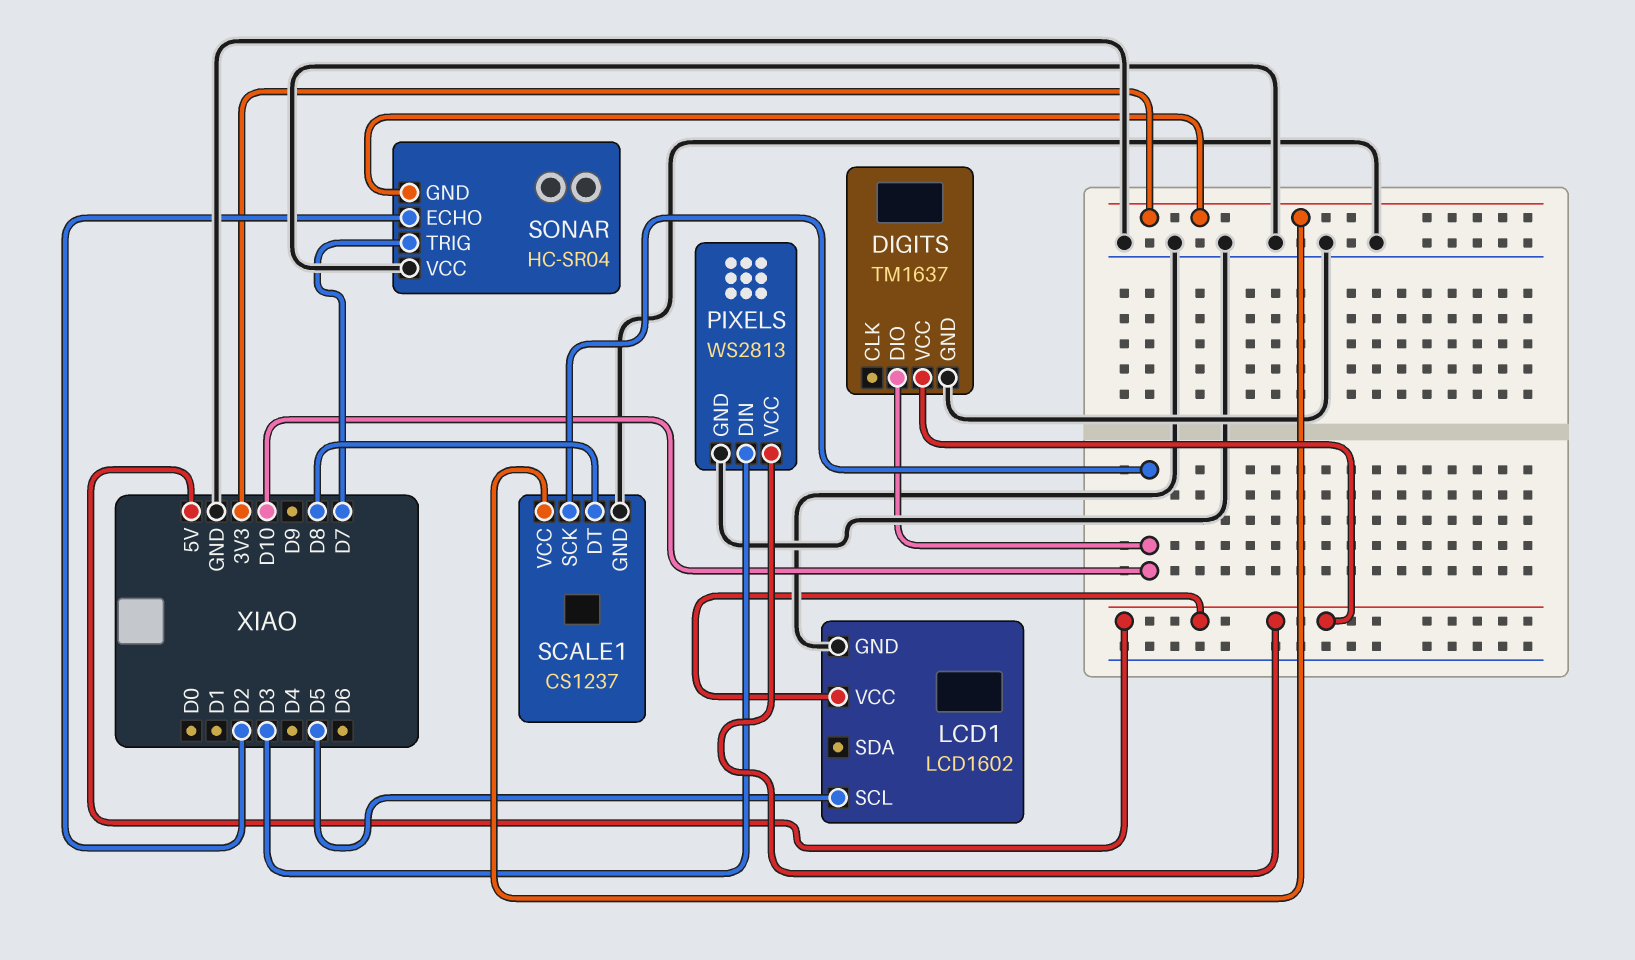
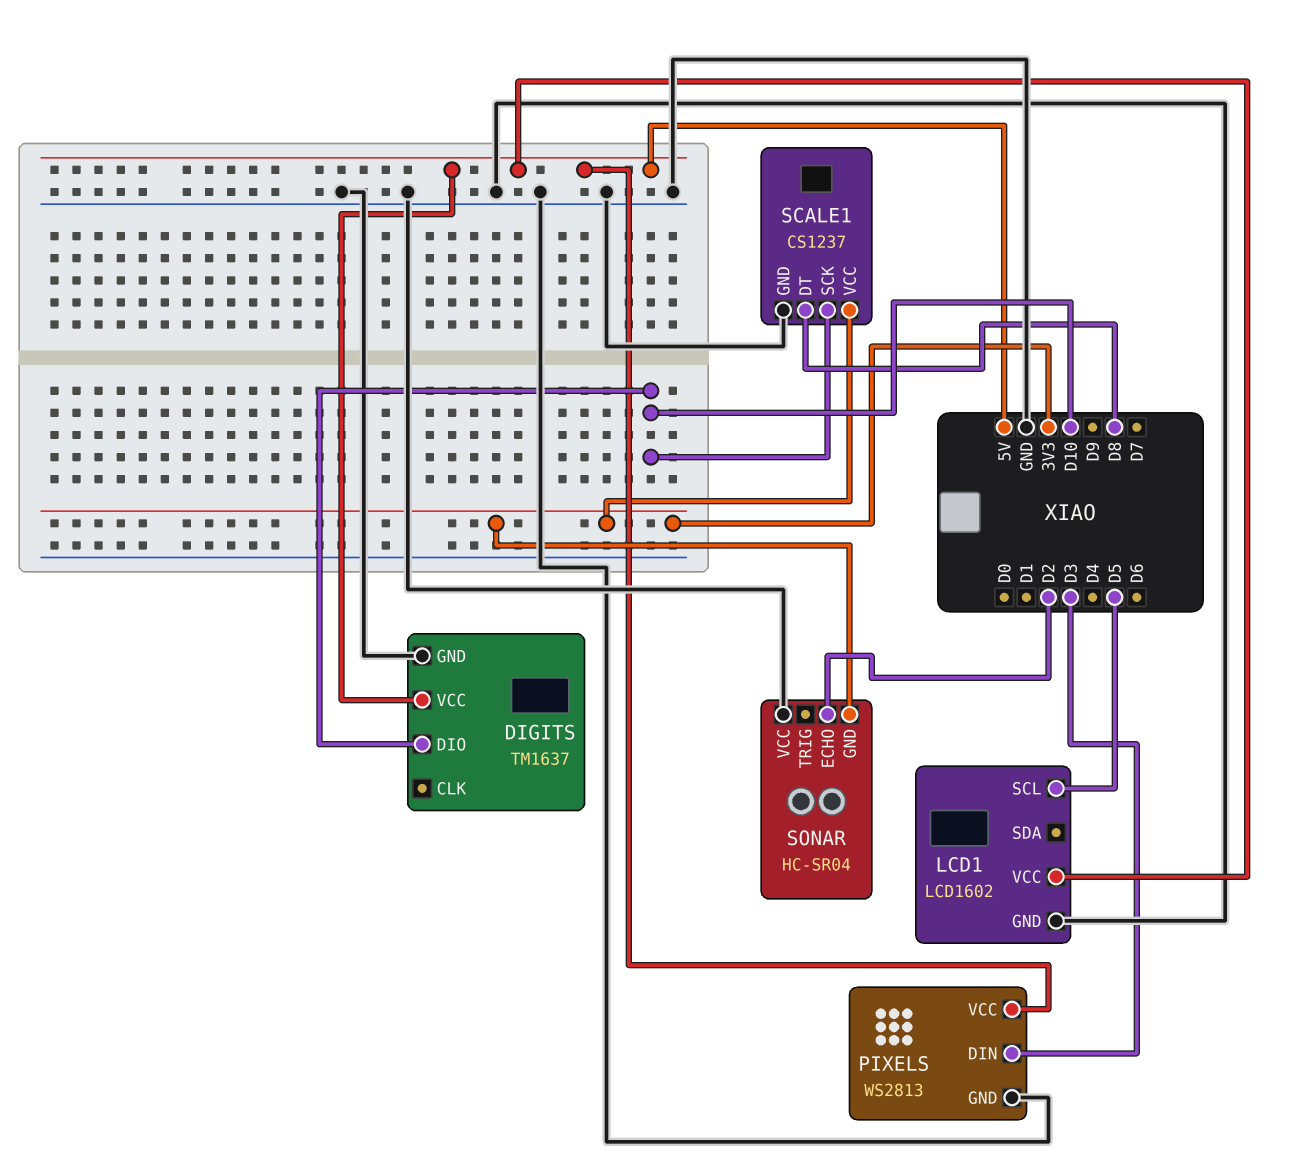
SONAR pin TRIG: D7 -> none

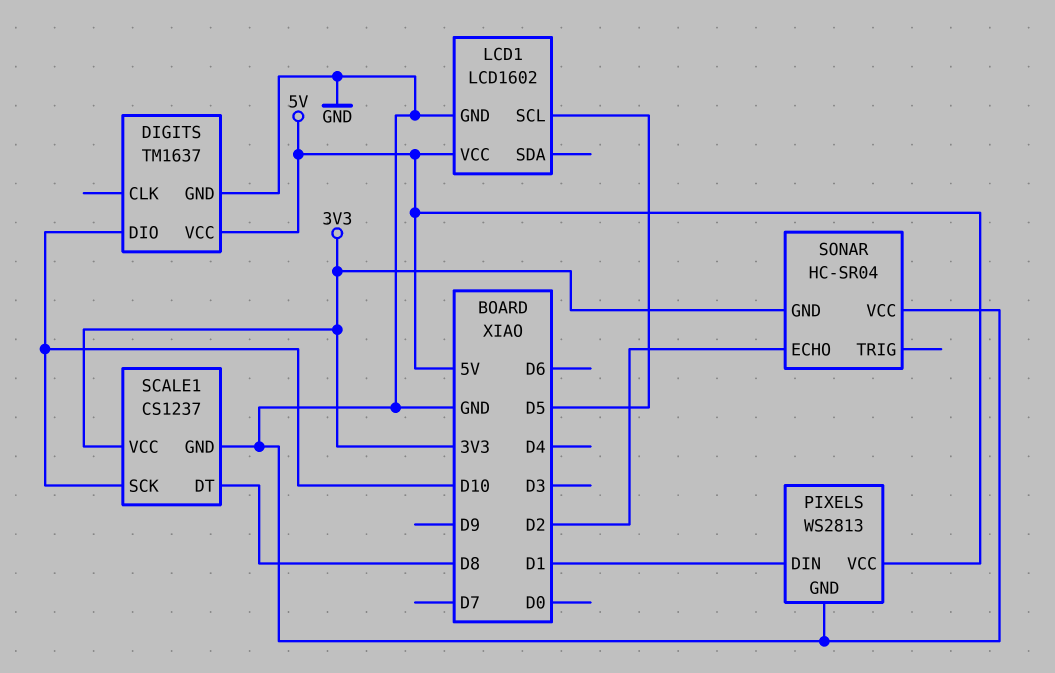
PIXELS pin DIN: D3 -> D1

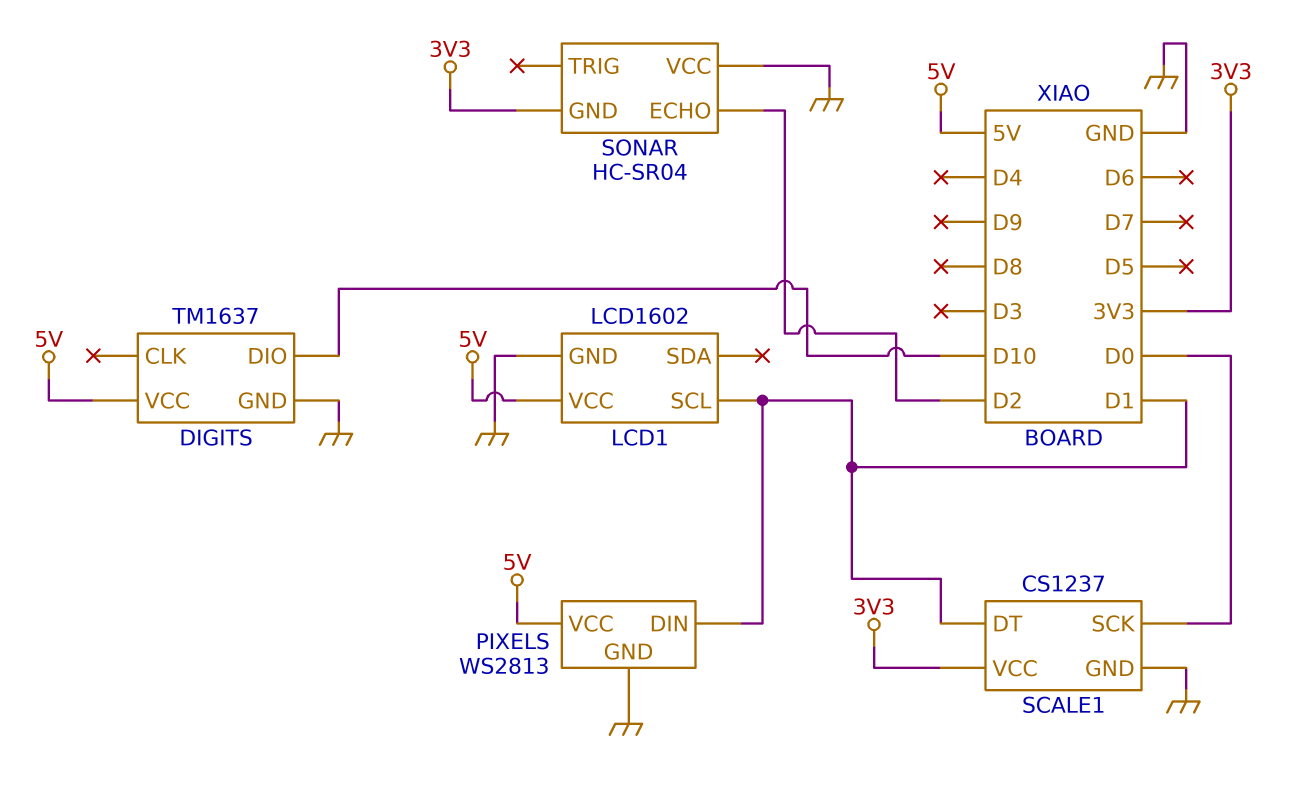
LCD1 pin SCL: D5 -> D1
SCALE1 pin DT: D8 -> D1
SCALE1 pin SCK: D10 -> D0

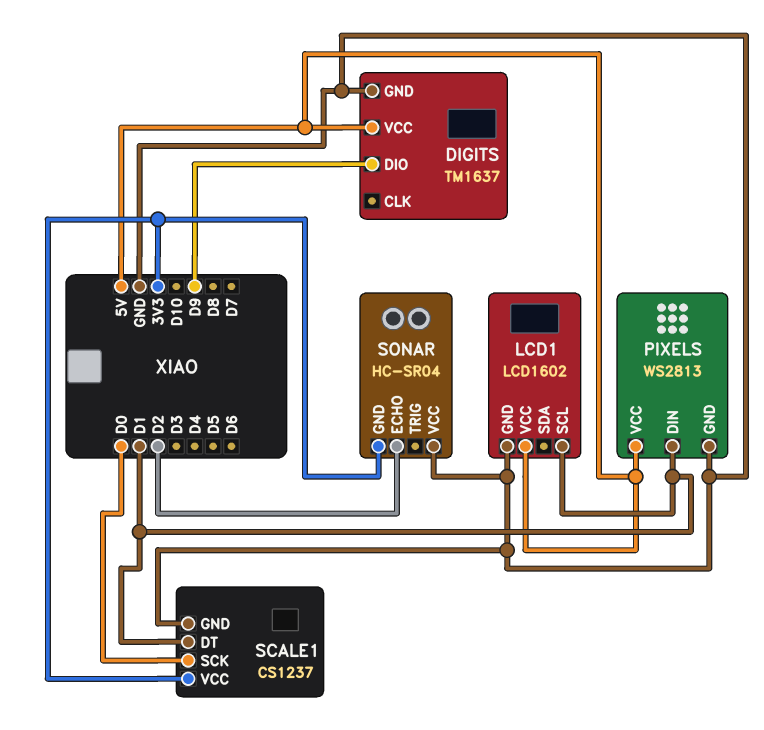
DIGITS pin DIO: D10 -> D9

